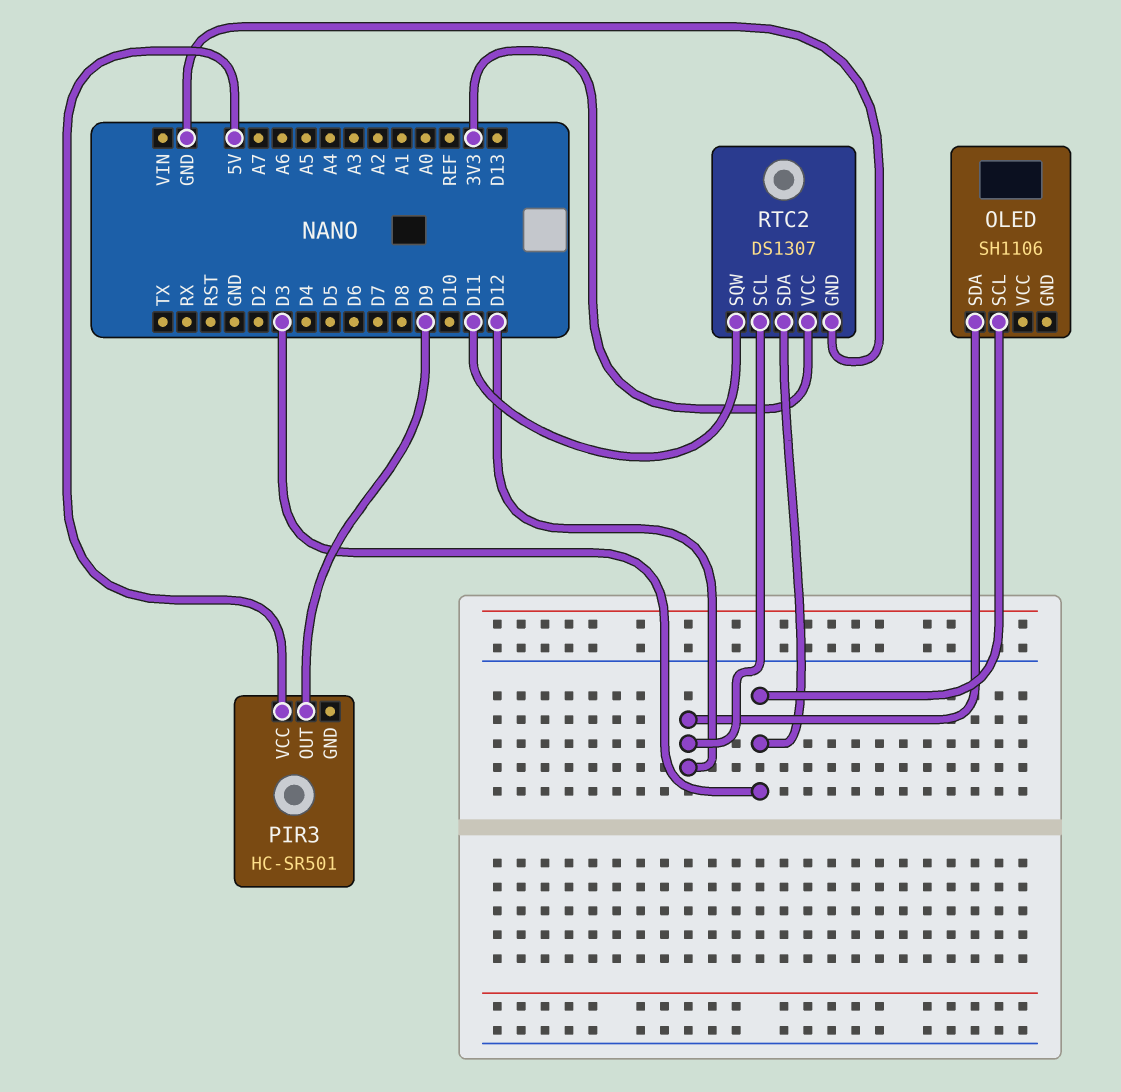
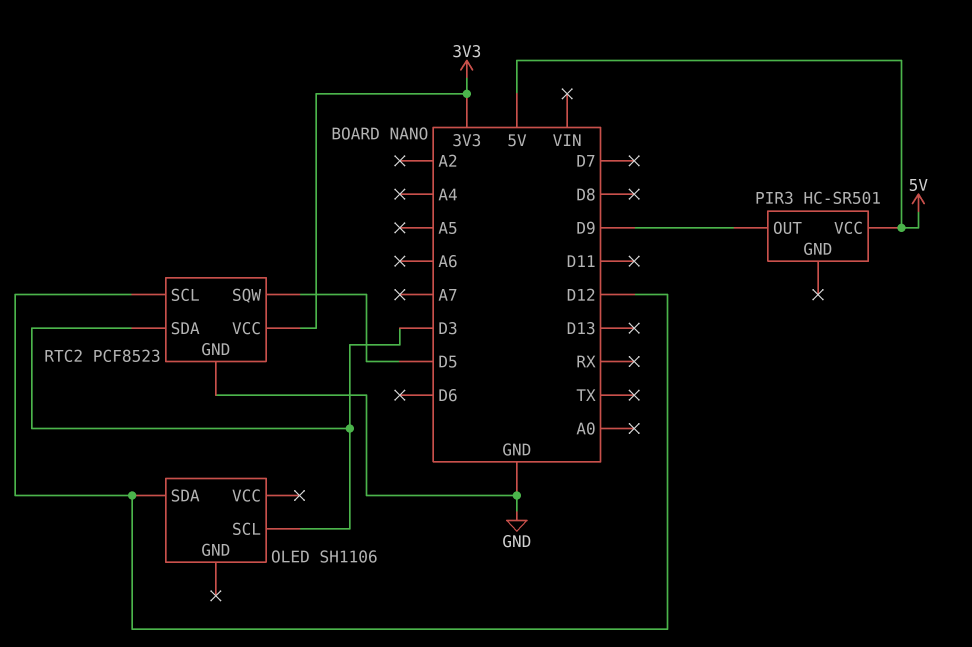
RTC2: DS1307 -> PCF8523
RTC2 pin SQW: D11 -> D5

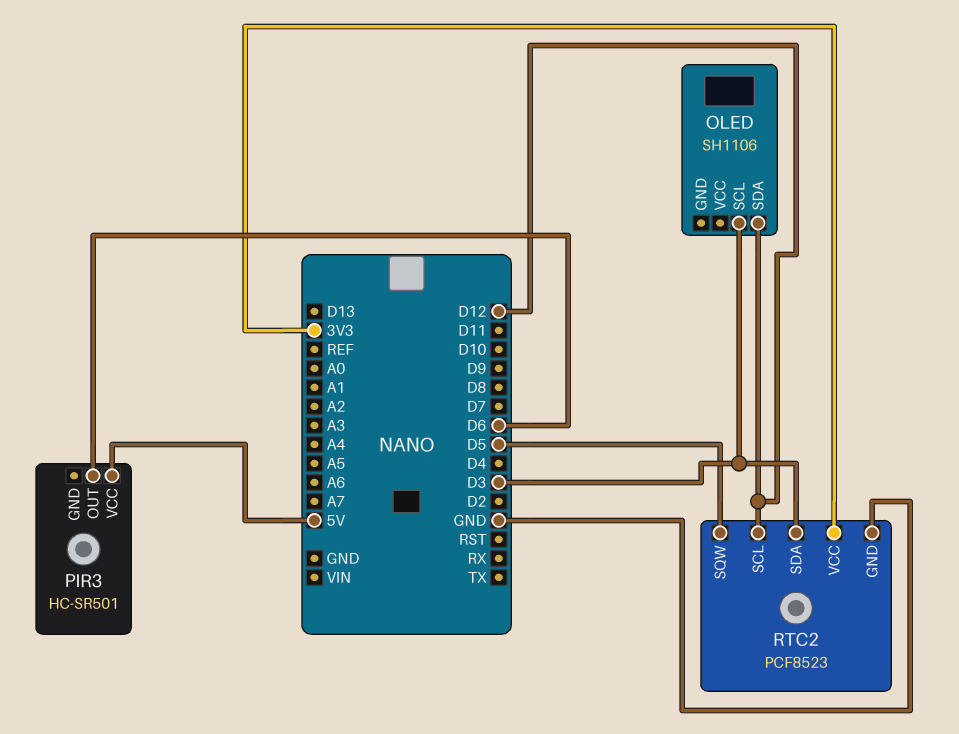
PIR3 pin OUT: D9 -> D6

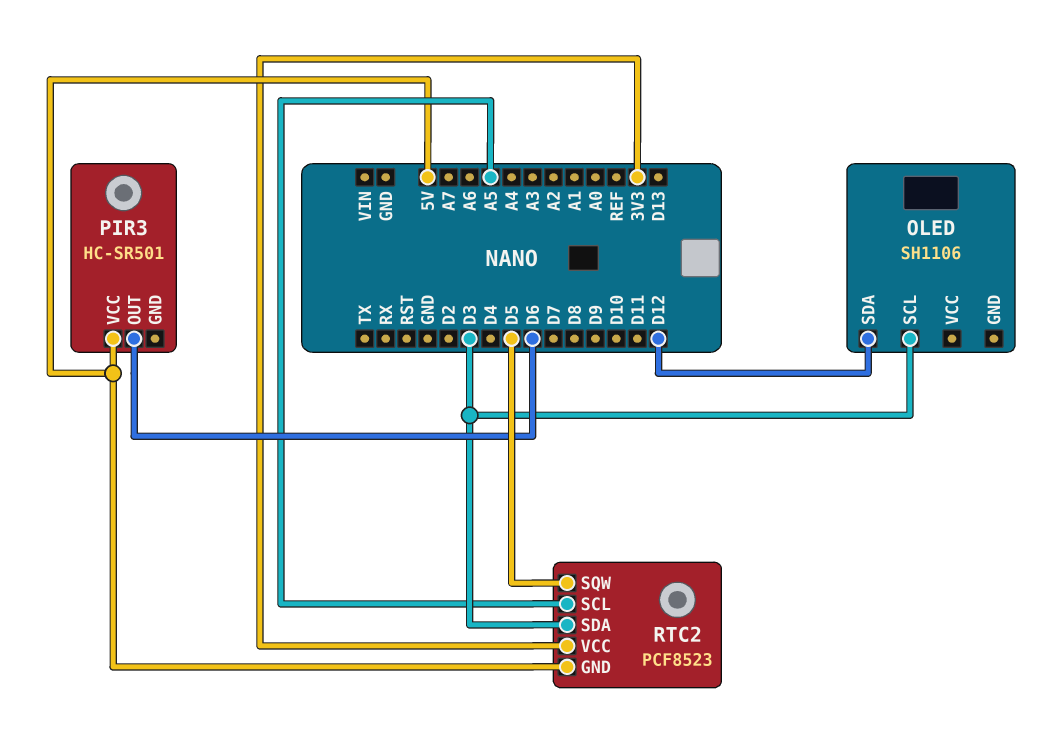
RTC2 pin GND: GND -> 5V
RTC2 pin SCL: D12 -> A5

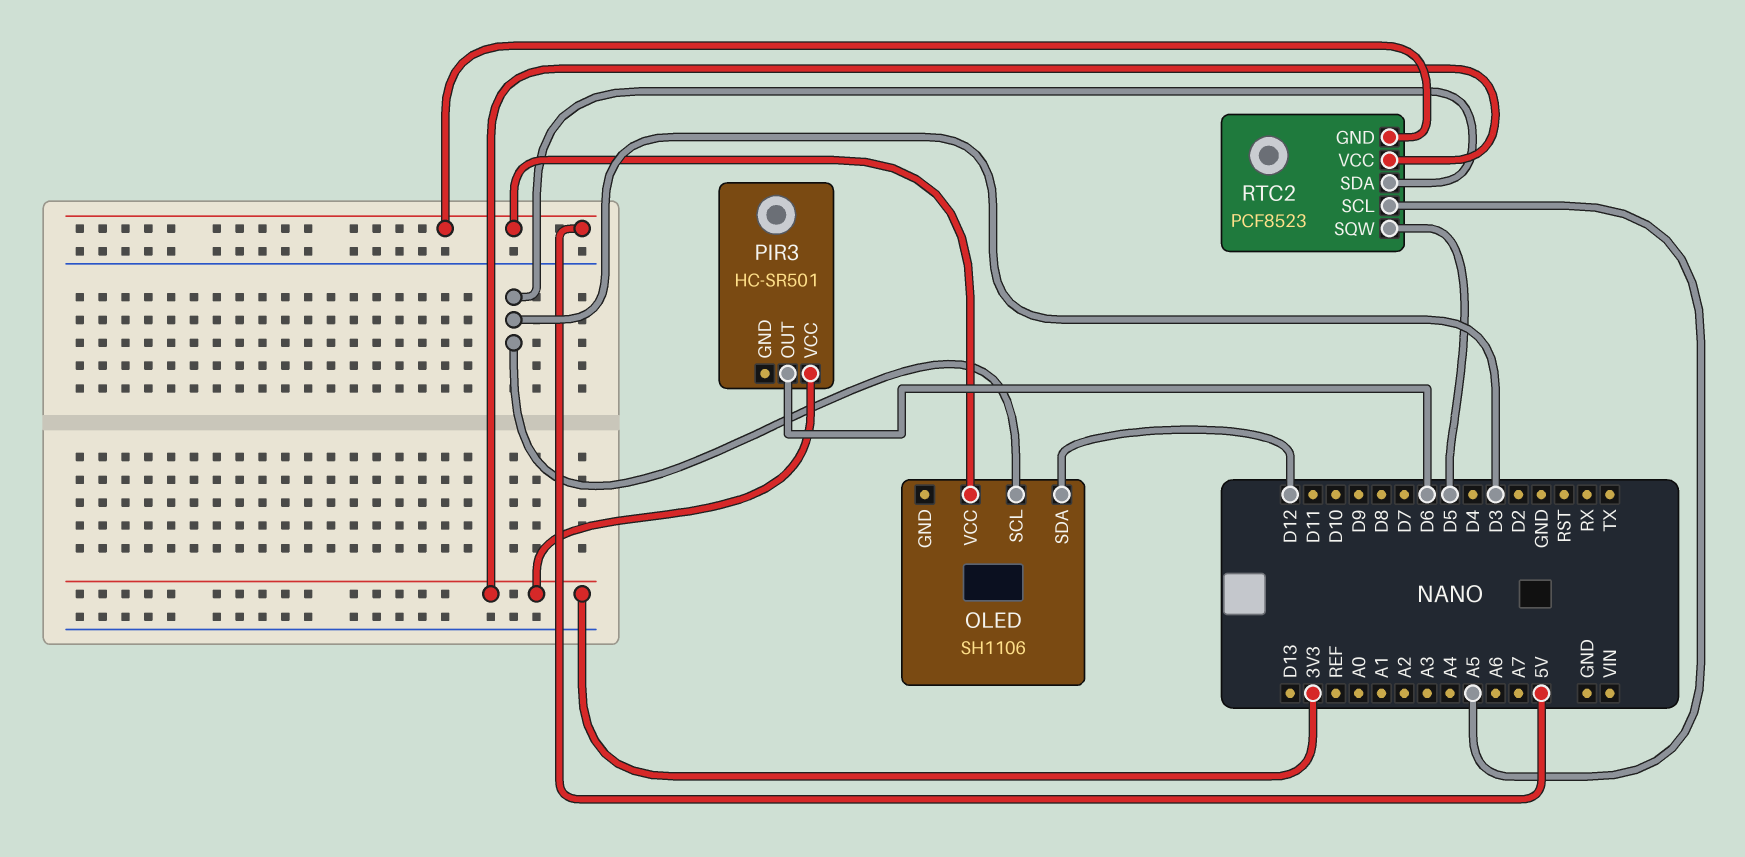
OLED pin VCC: none -> 5V
PIR3 pin VCC: 5V -> 3V3

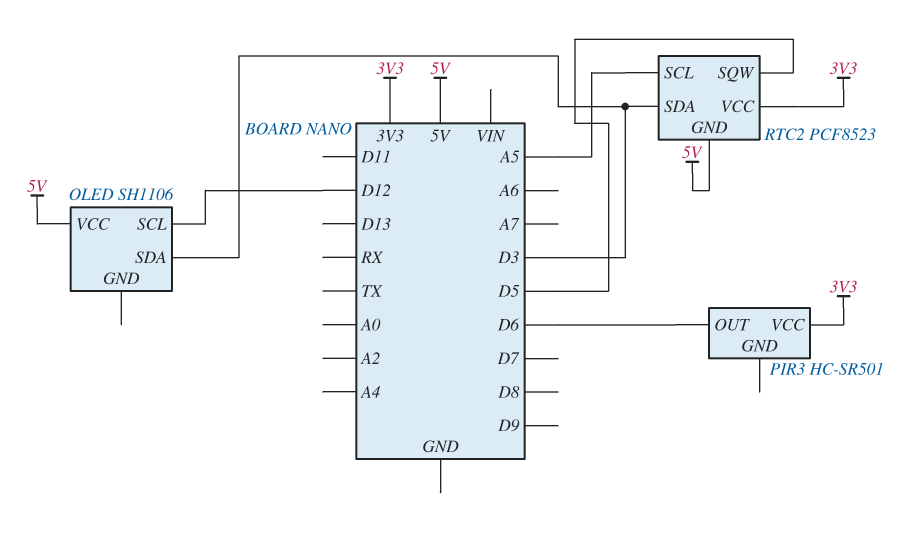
OLED pin SCL: D3 -> D12
OLED pin SDA: D12 -> D3

